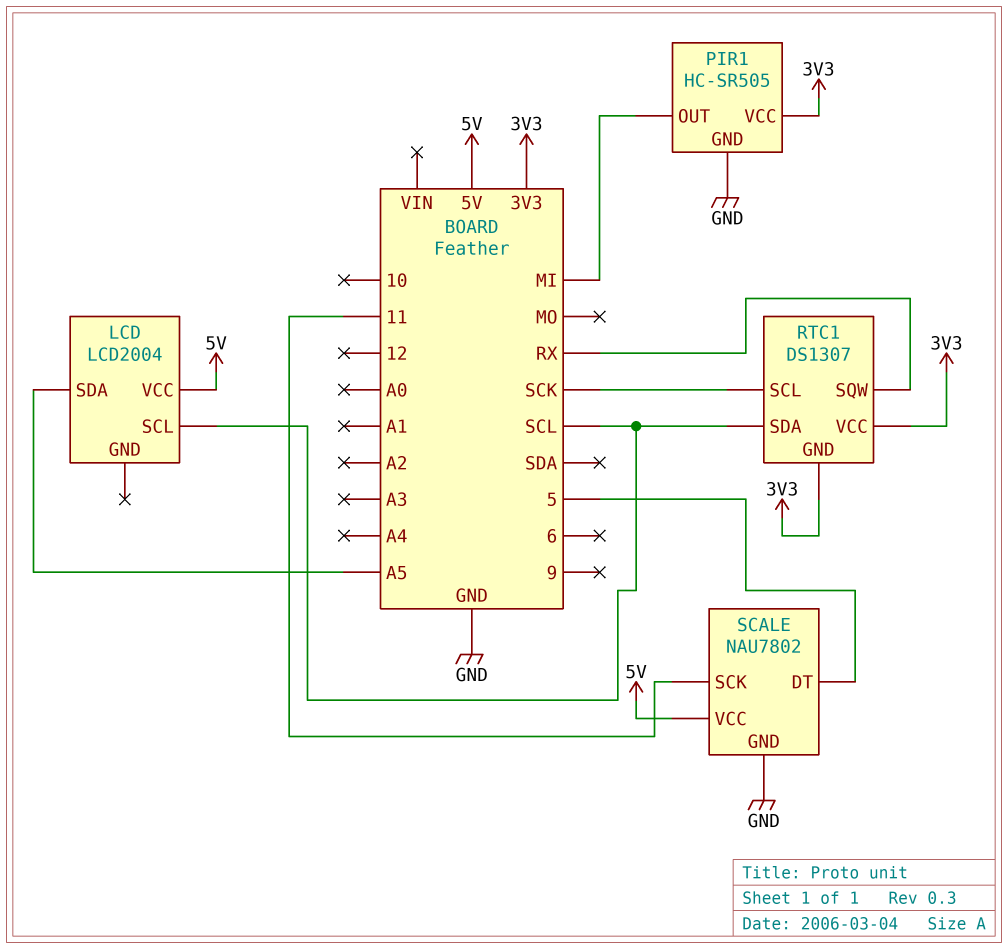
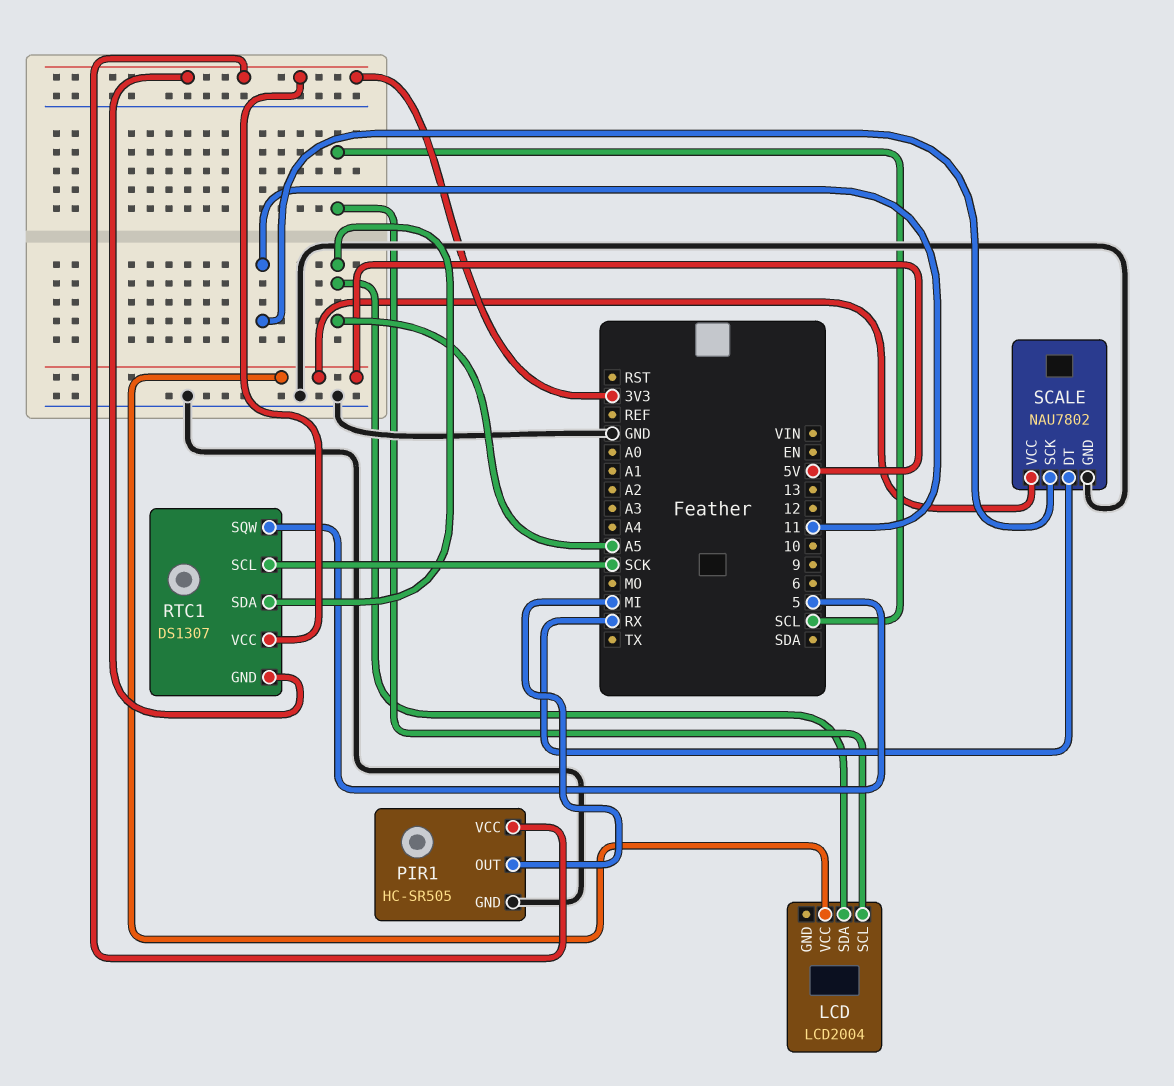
RTC1 pin SDA: SCL -> A5
RTC1 pin SQW: RX -> 5
SCALE pin DT: 5 -> RX

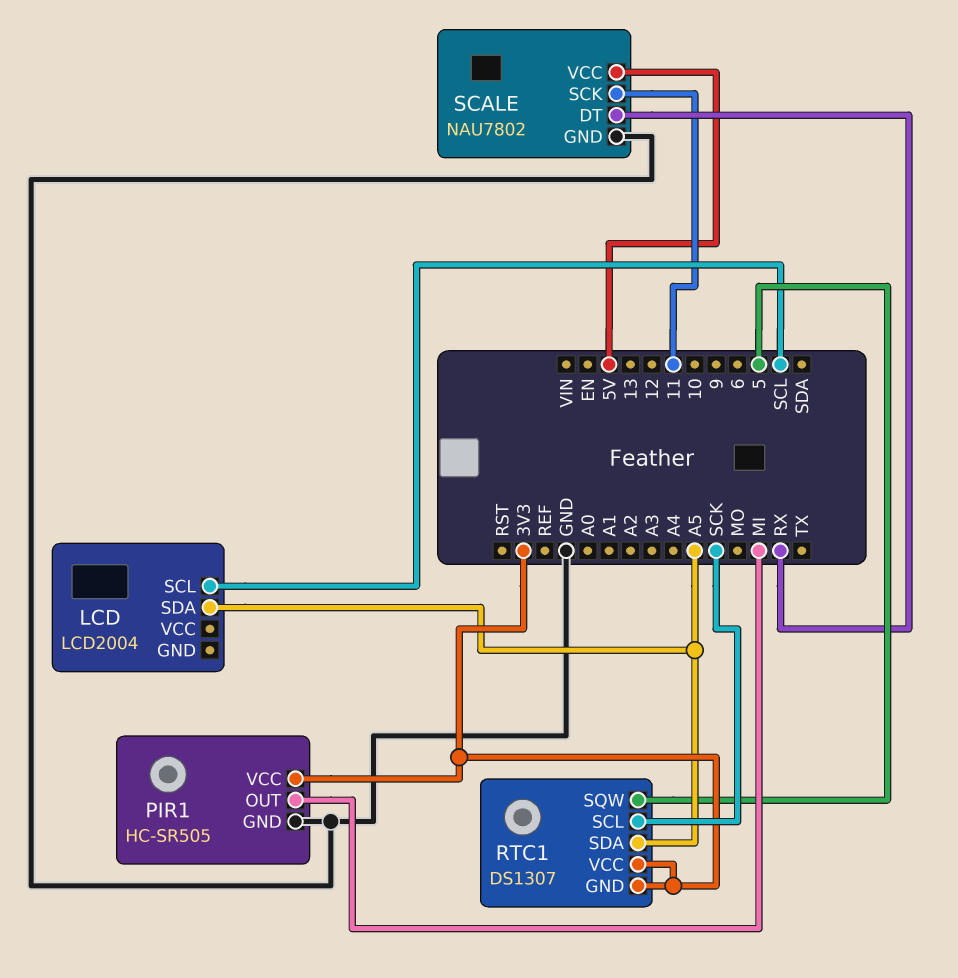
LCD pin VCC: 5V -> none

